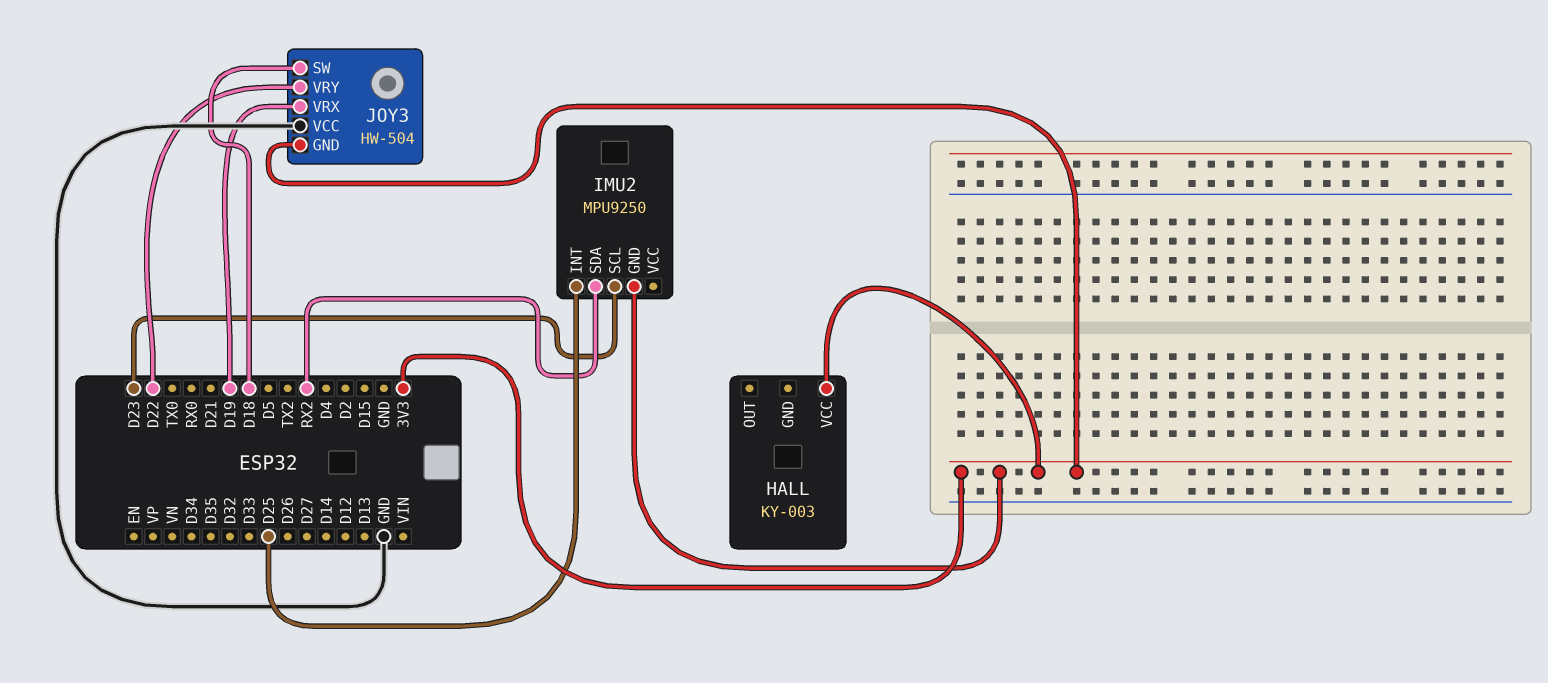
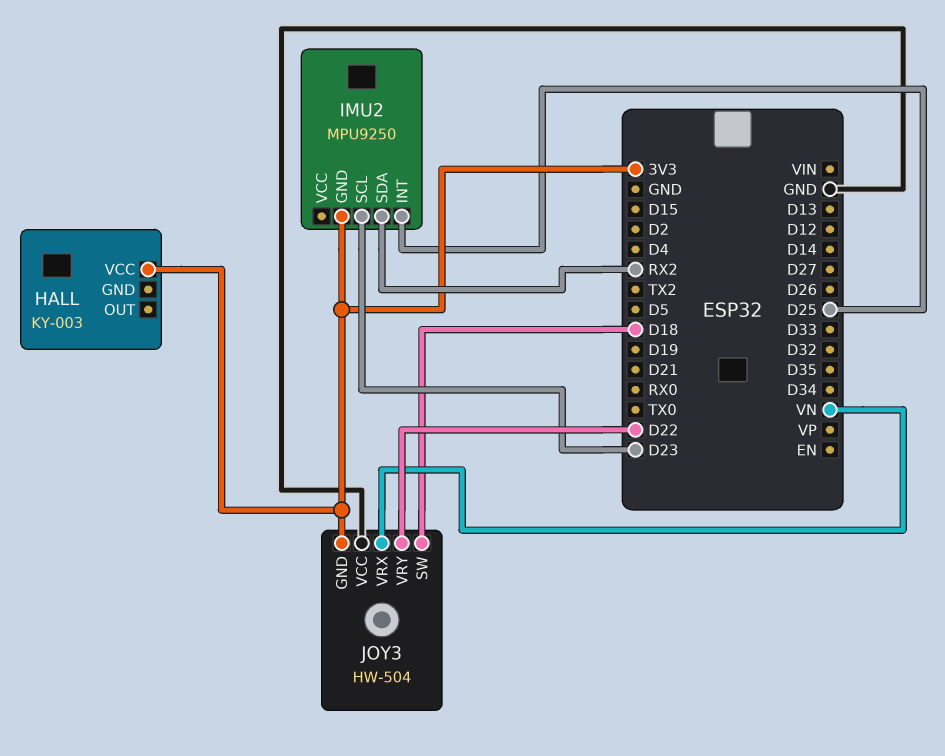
JOY3 pin VRX: D19 -> VN

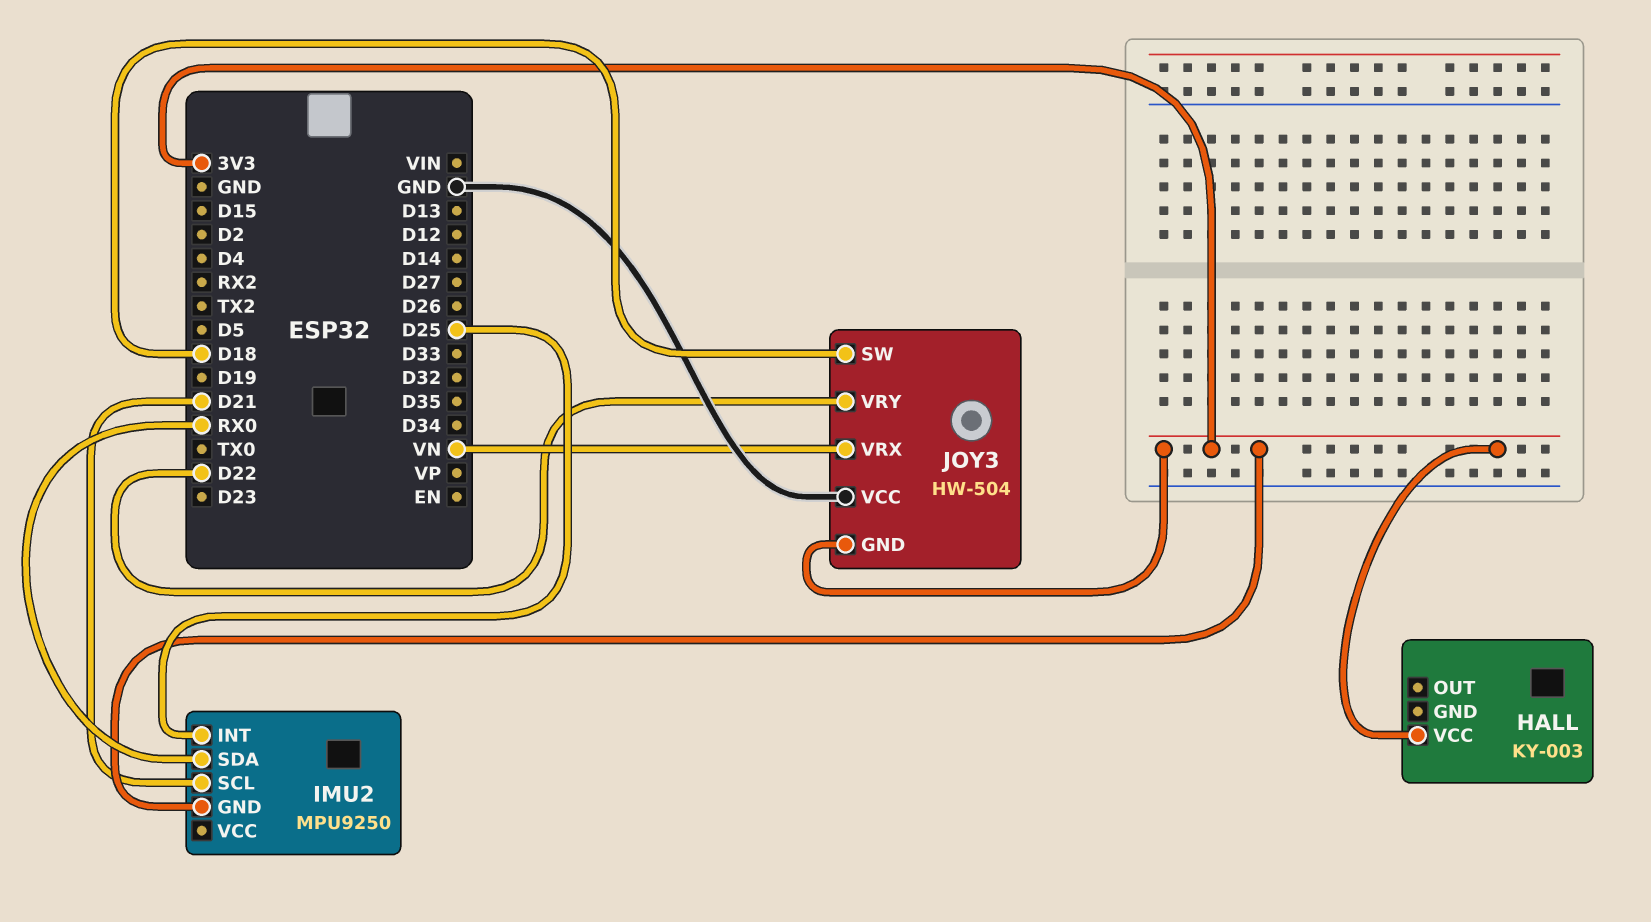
IMU2 pin SCL: D23 -> D21
IMU2 pin SDA: RX2 -> RX0

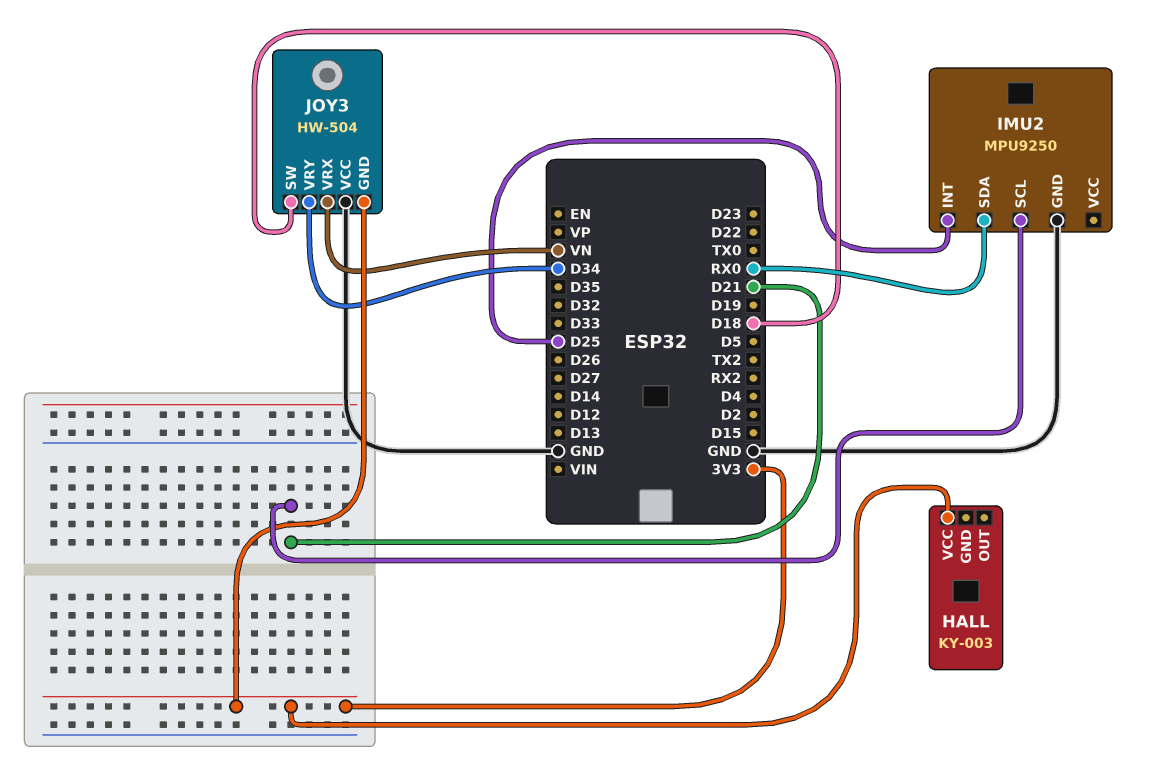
IMU2 pin GND: 3V3 -> GND
JOY3 pin VRY: D22 -> D34

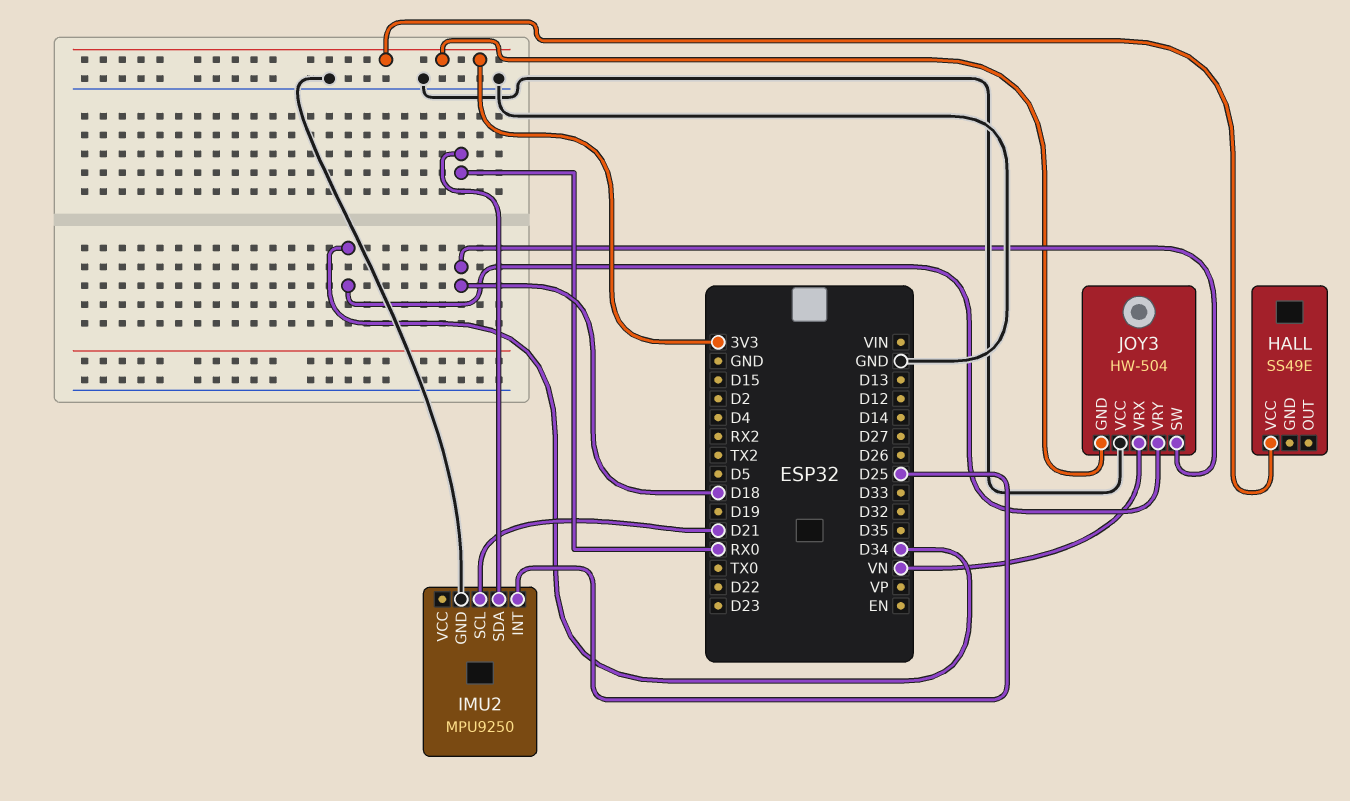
HALL: KY-003 -> SS49E

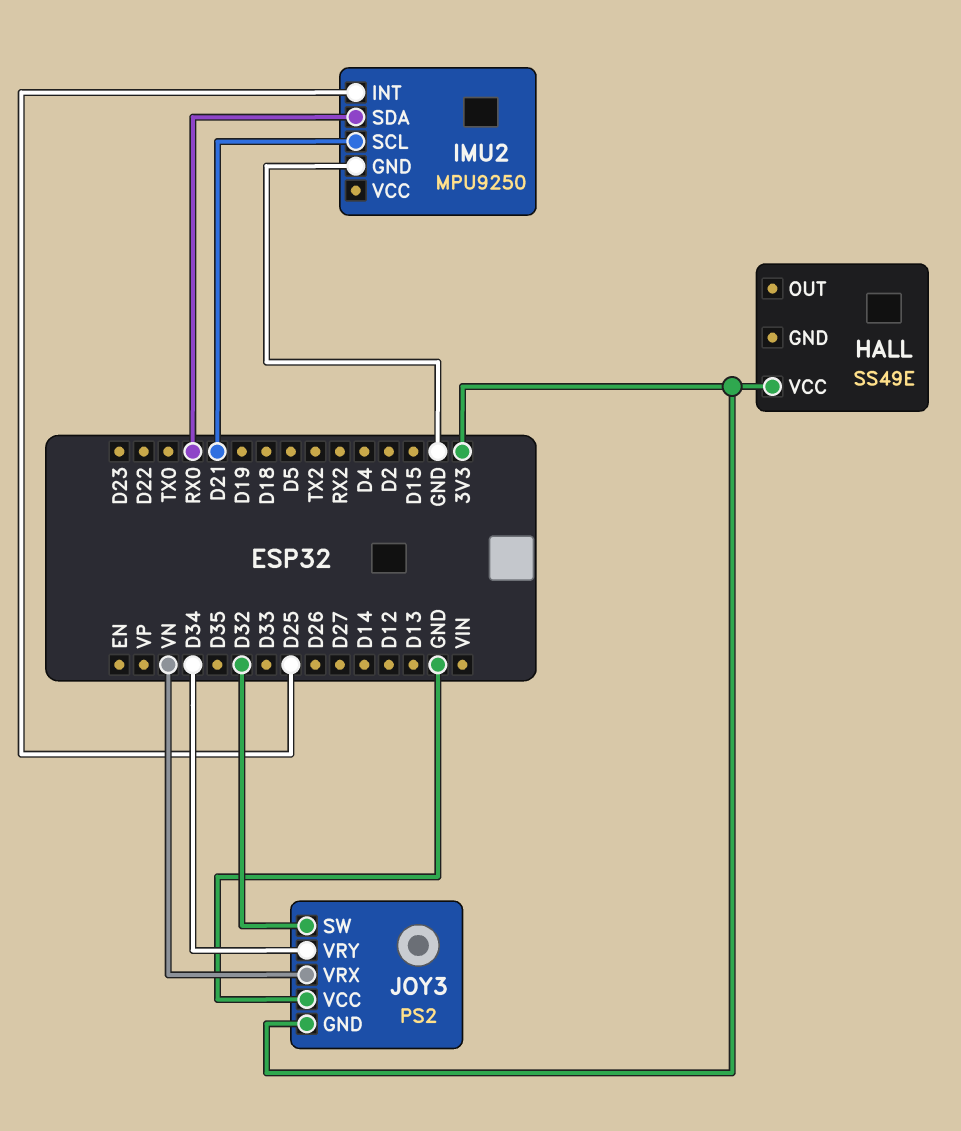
JOY3: HW-504 -> PS2
JOY3 pin SW: D18 -> D32

